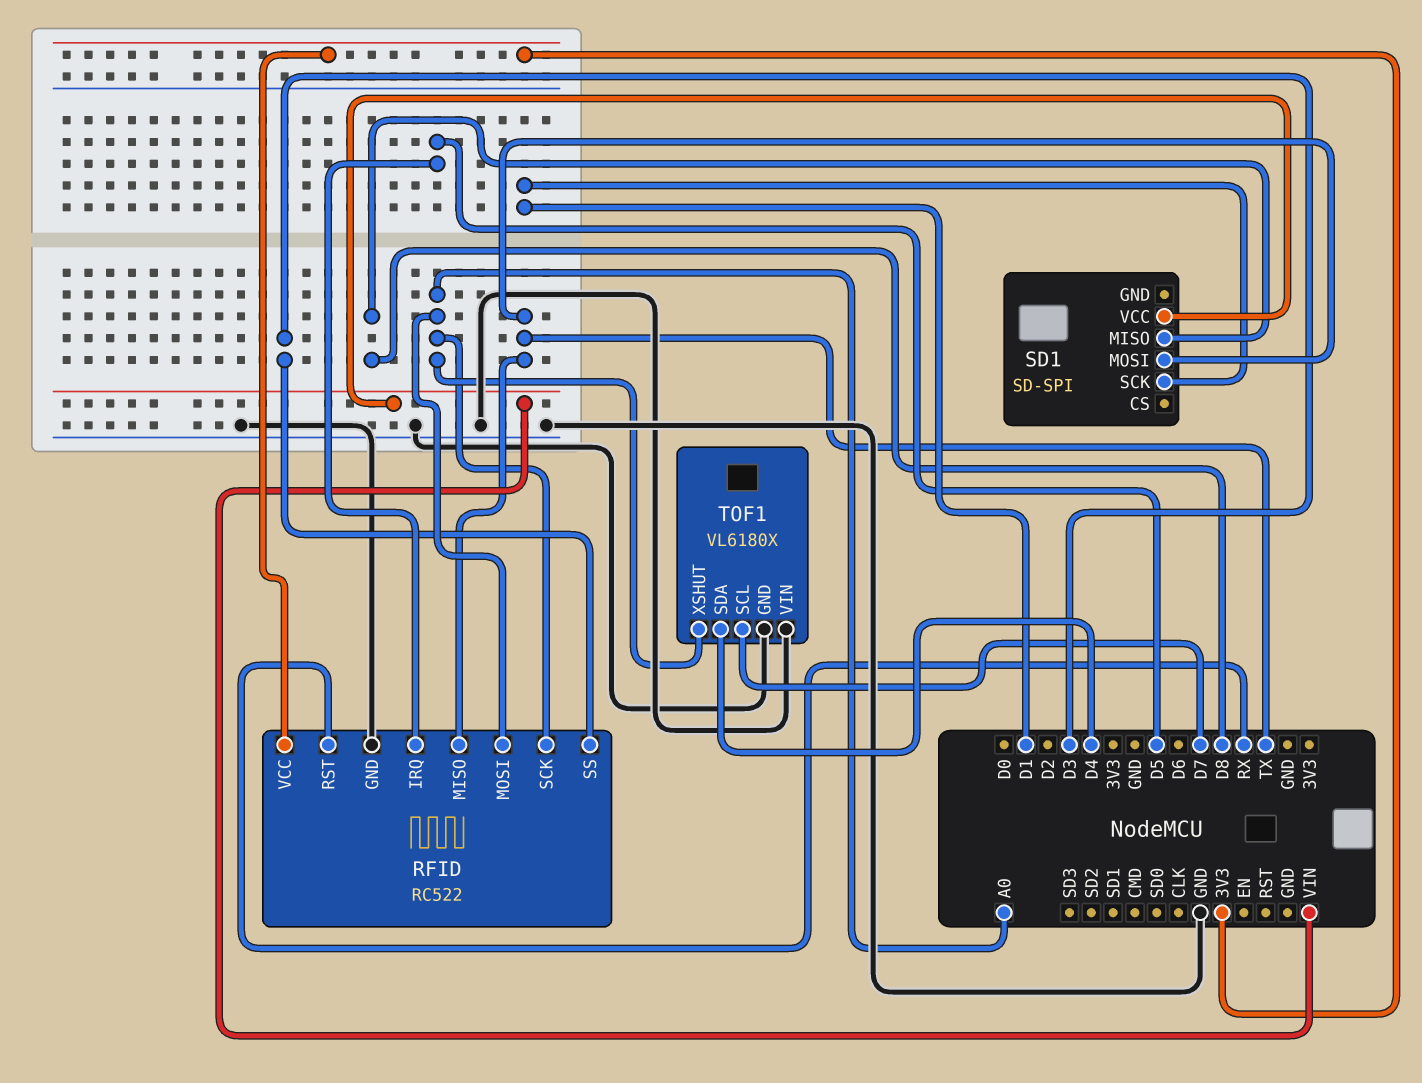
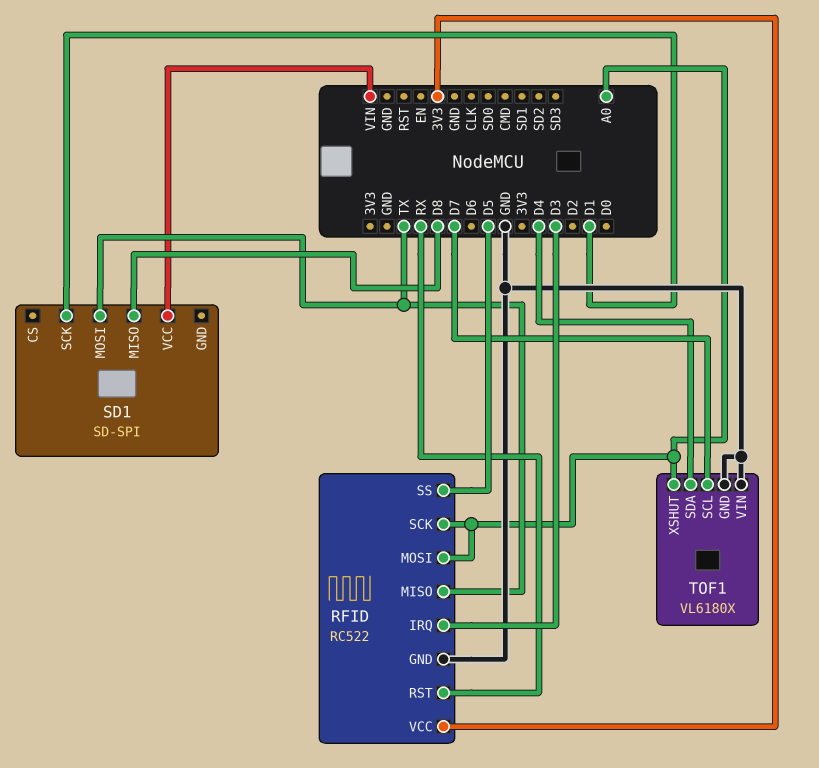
RFID pin IRQ: D5 -> D3
RFID pin SS: D3 -> D5

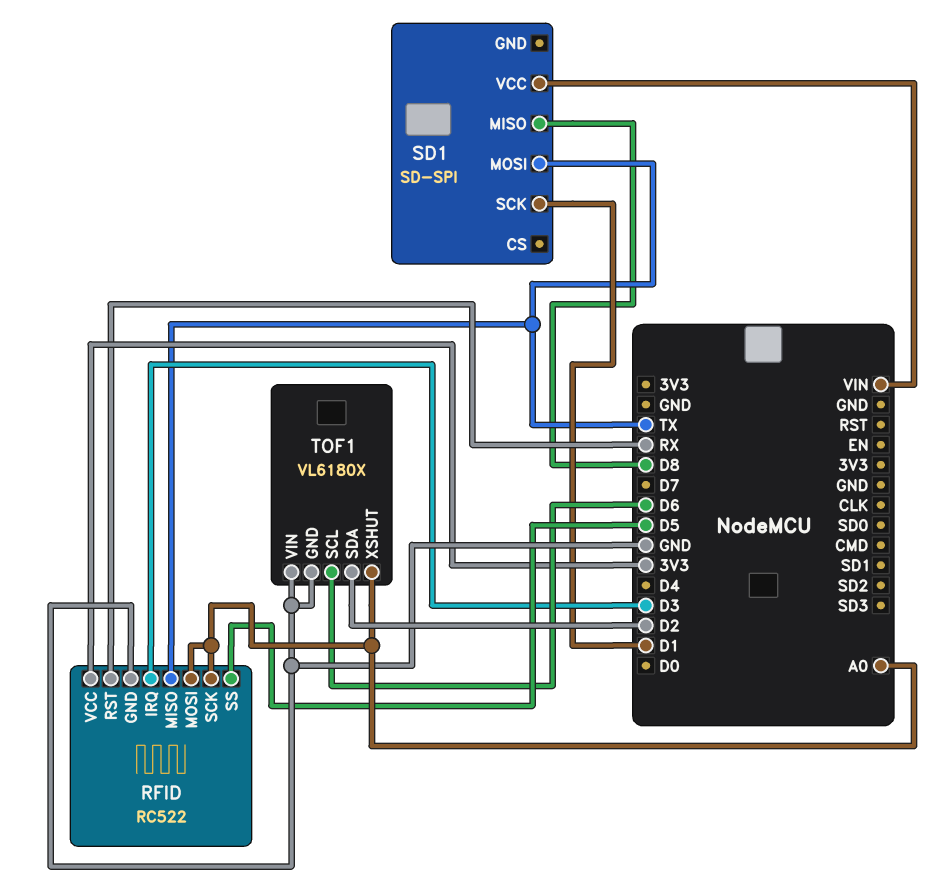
TOF1 pin SCL: D7 -> D6
TOF1 pin SDA: D4 -> D2

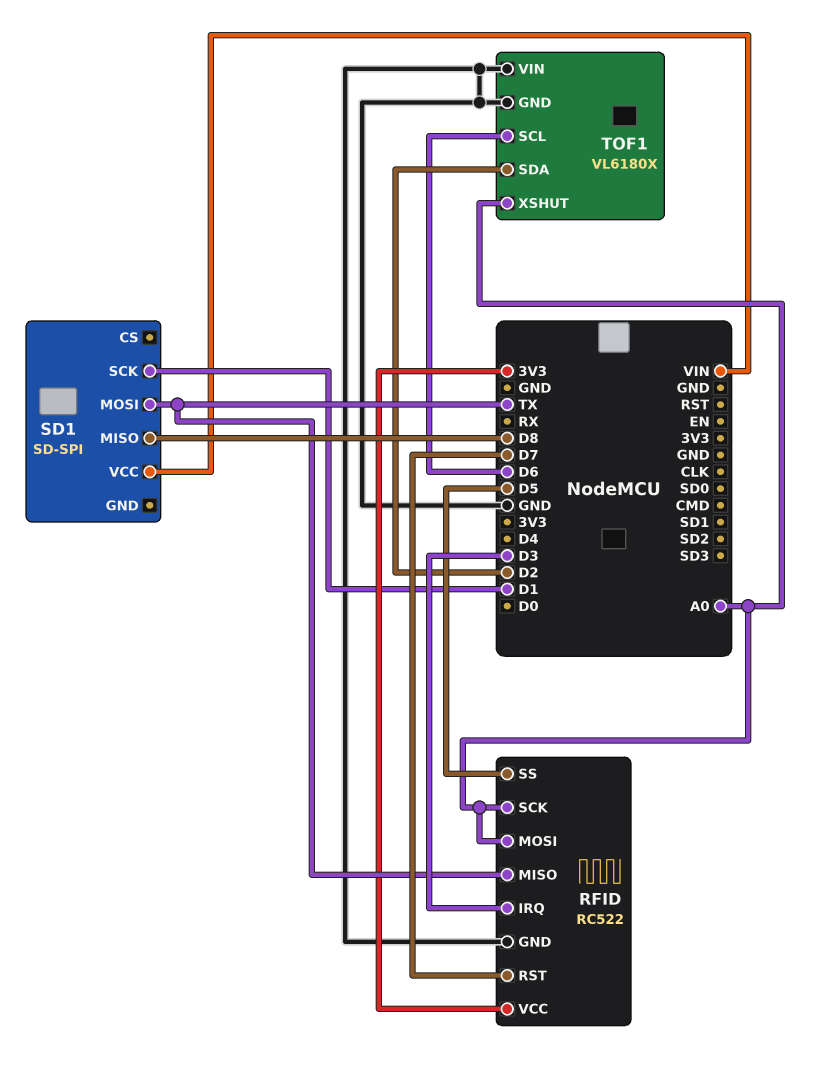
RFID pin RST: RX -> D7

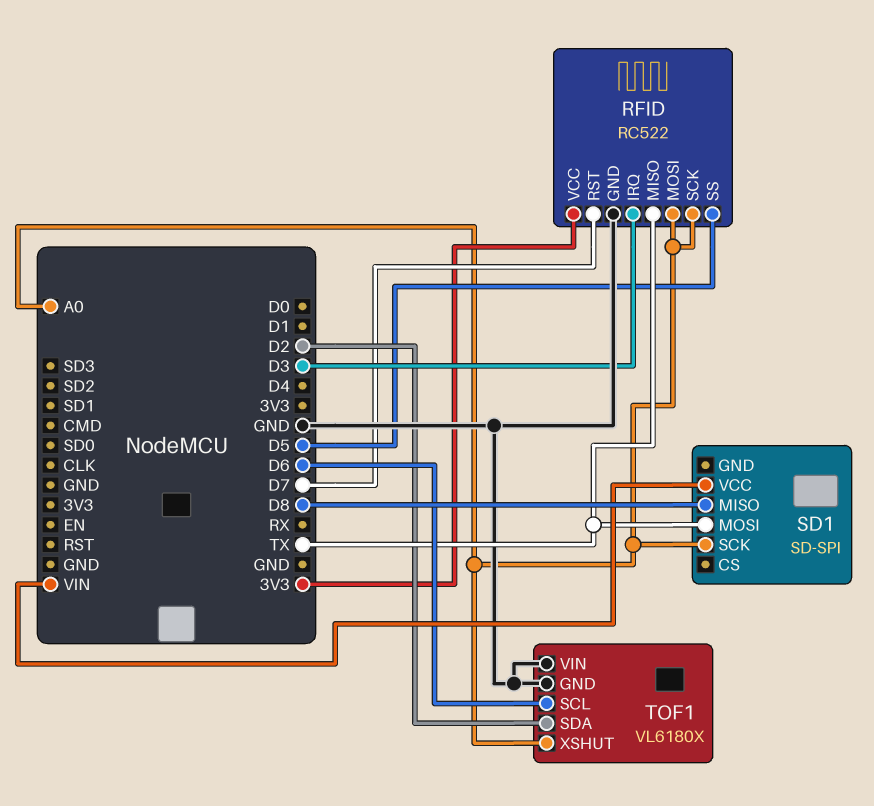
SD1 pin SCK: D1 -> A0

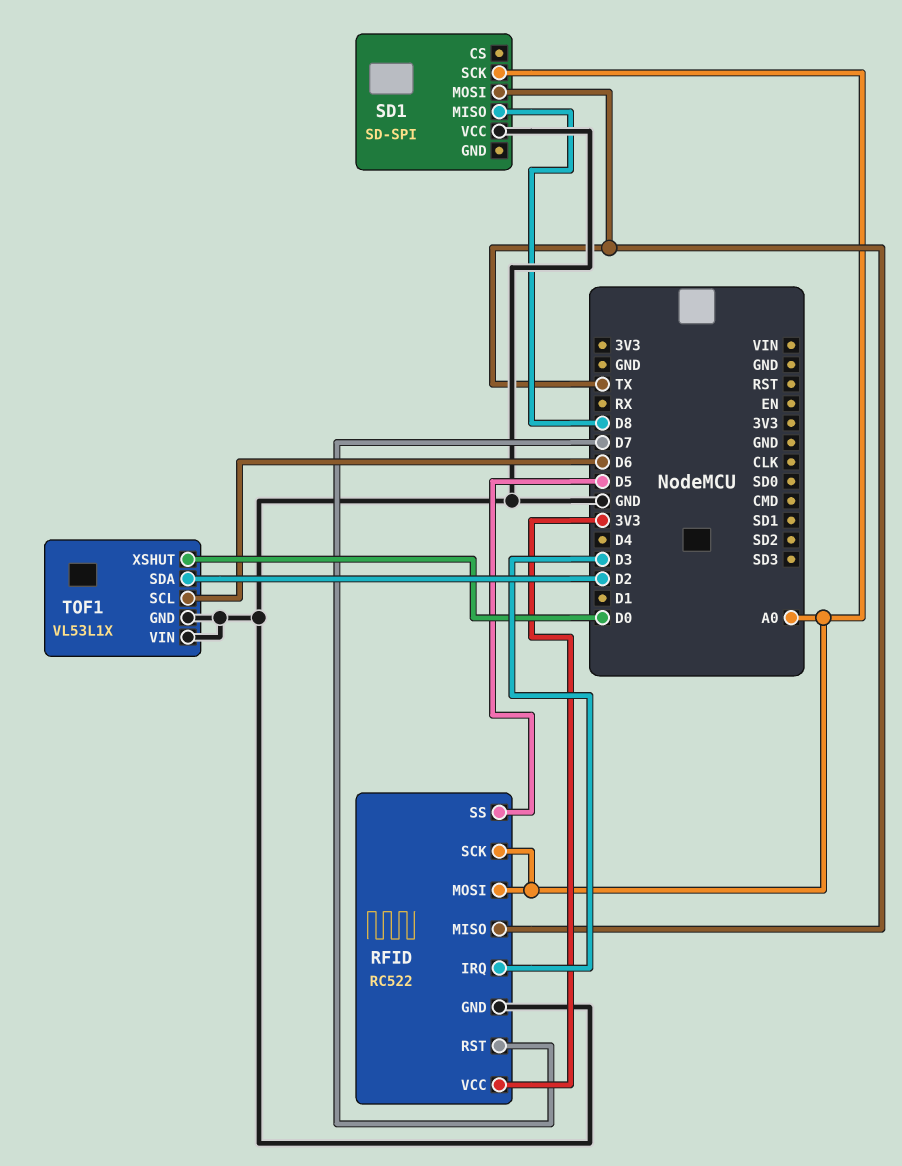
SD1 pin VCC: VIN -> GND
TOF1: VL6180X -> VL53L1X
TOF1 pin XSHUT: A0 -> D0

